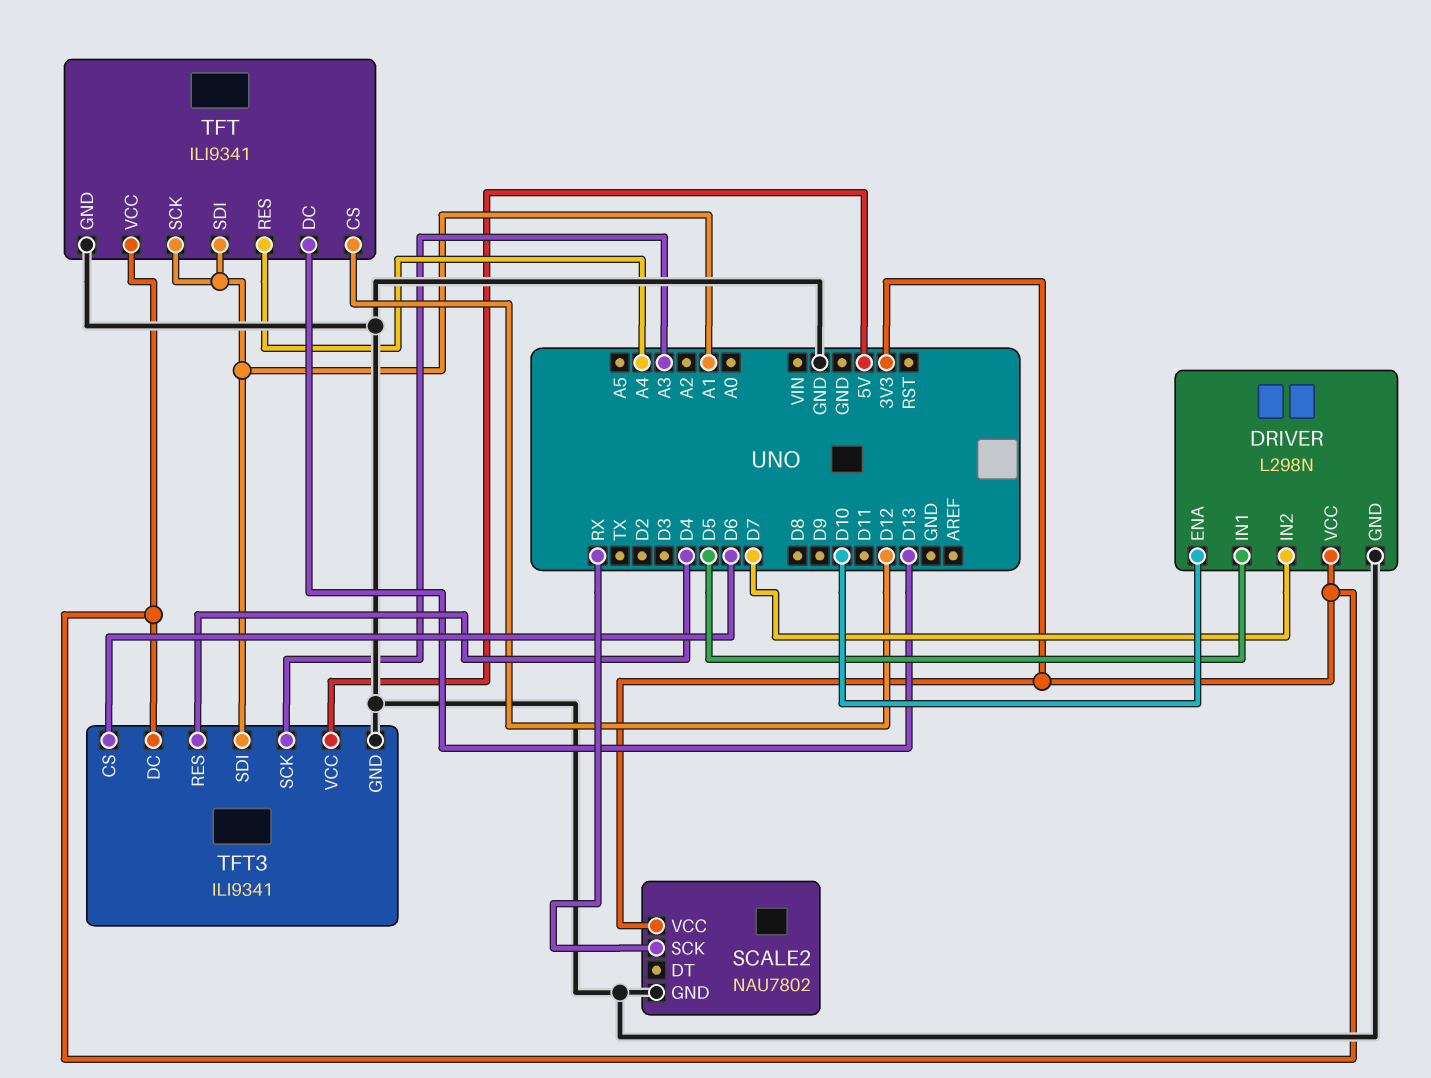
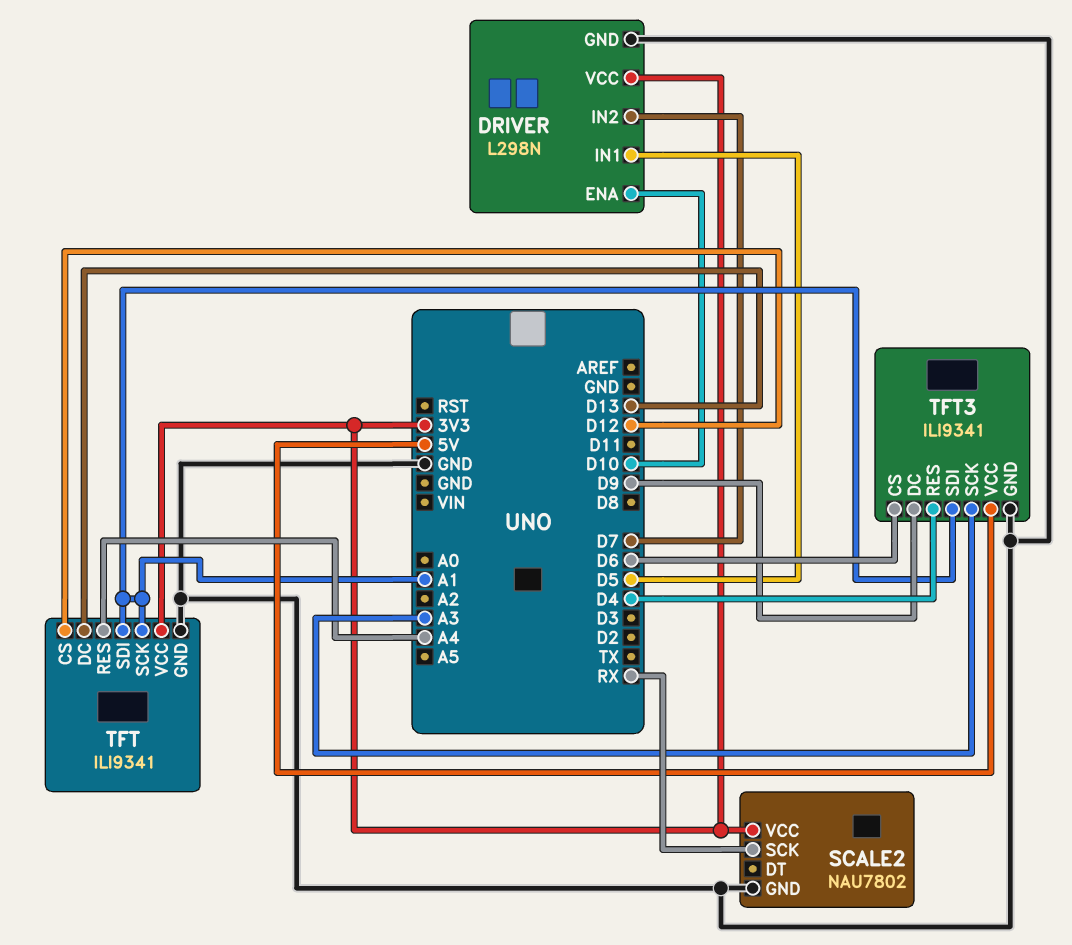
TFT3 pin DC: 3V3 -> D9

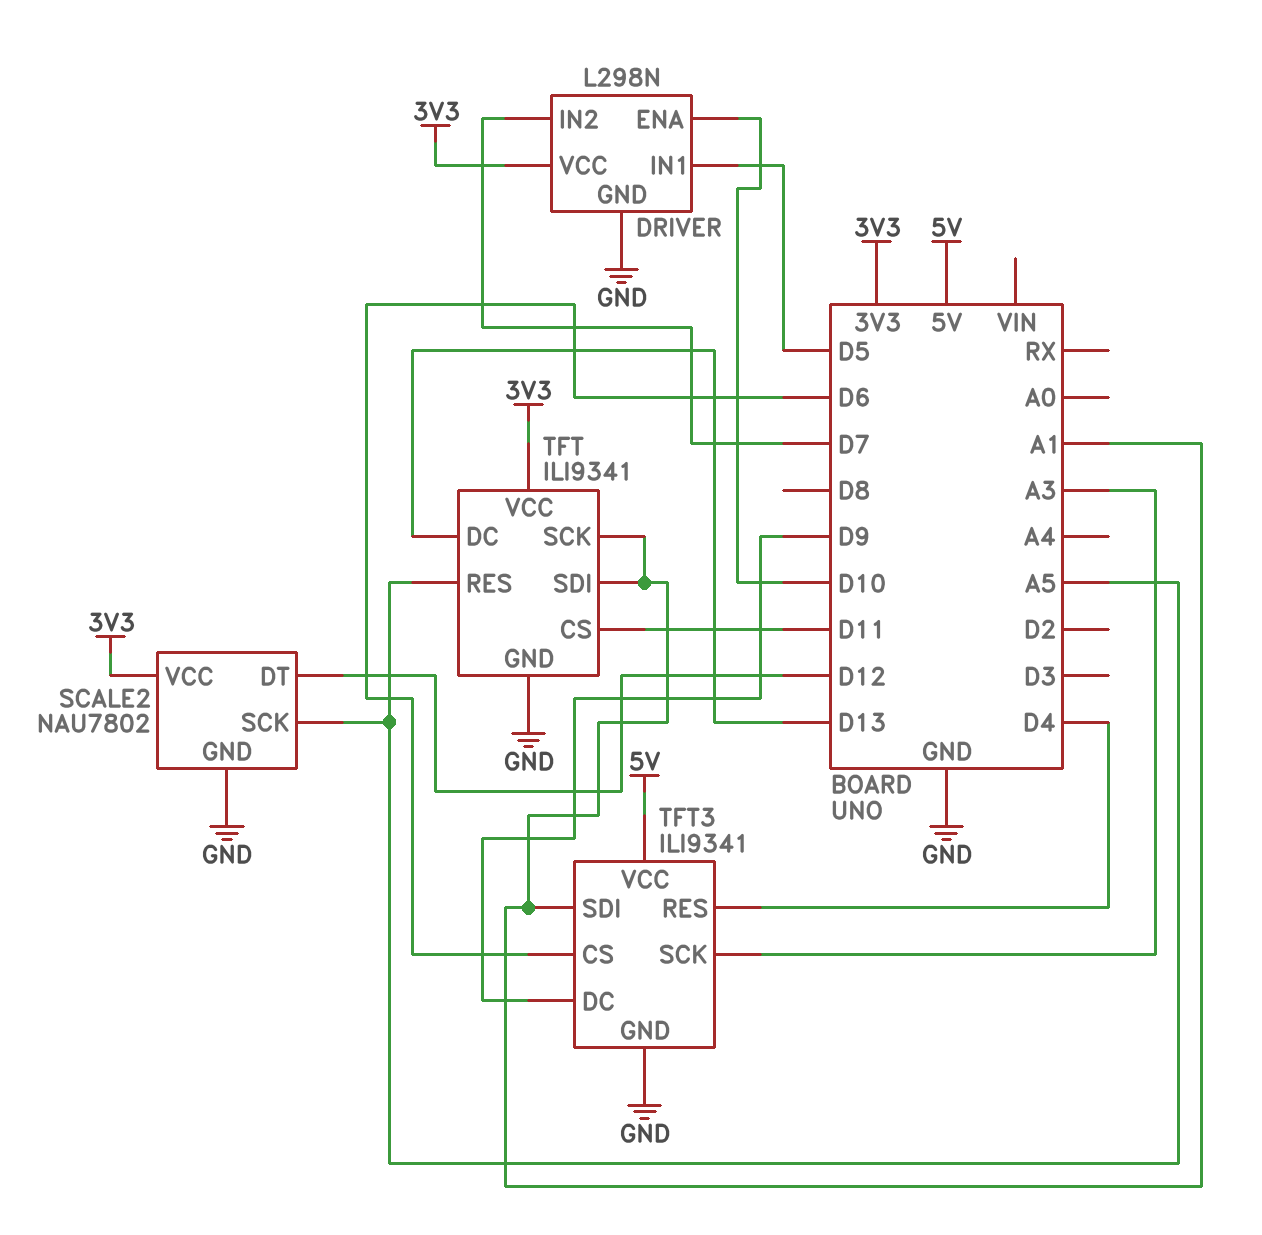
SCALE2 pin DT: none -> D12
SCALE2 pin SCK: RX -> A5
TFT pin CS: D12 -> D11
TFT pin RES: A4 -> A5

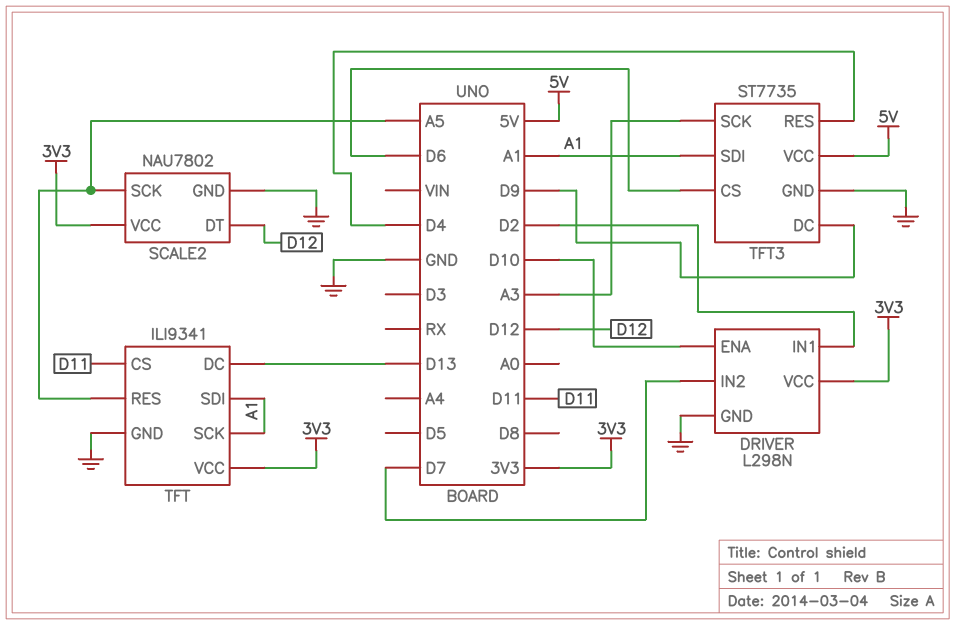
DRIVER pin IN1: D5 -> D2
TFT3: ILI9341 -> ST7735

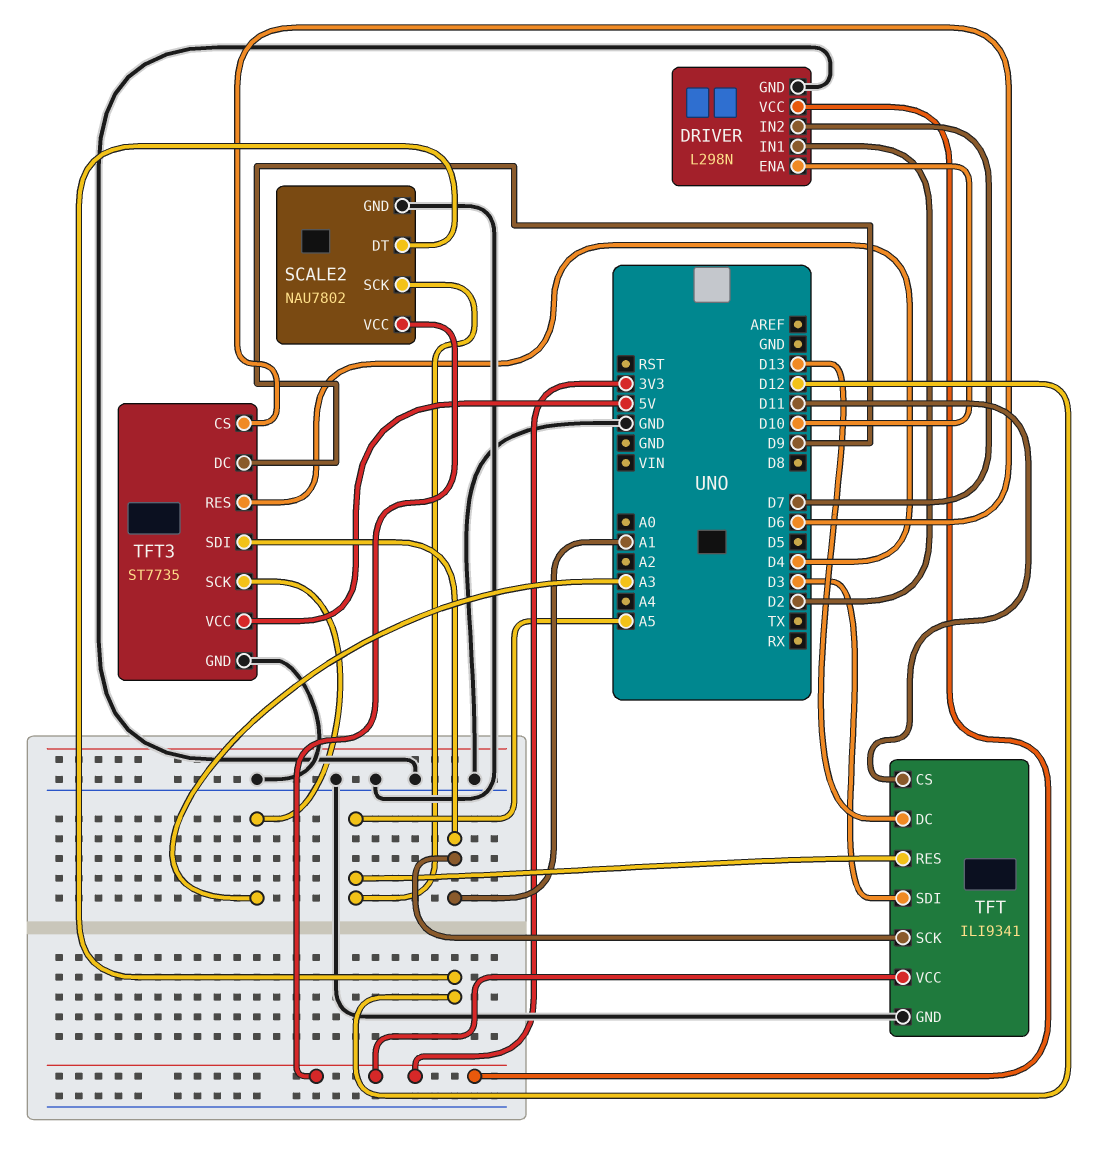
TFT pin SDI: A1 -> D3

